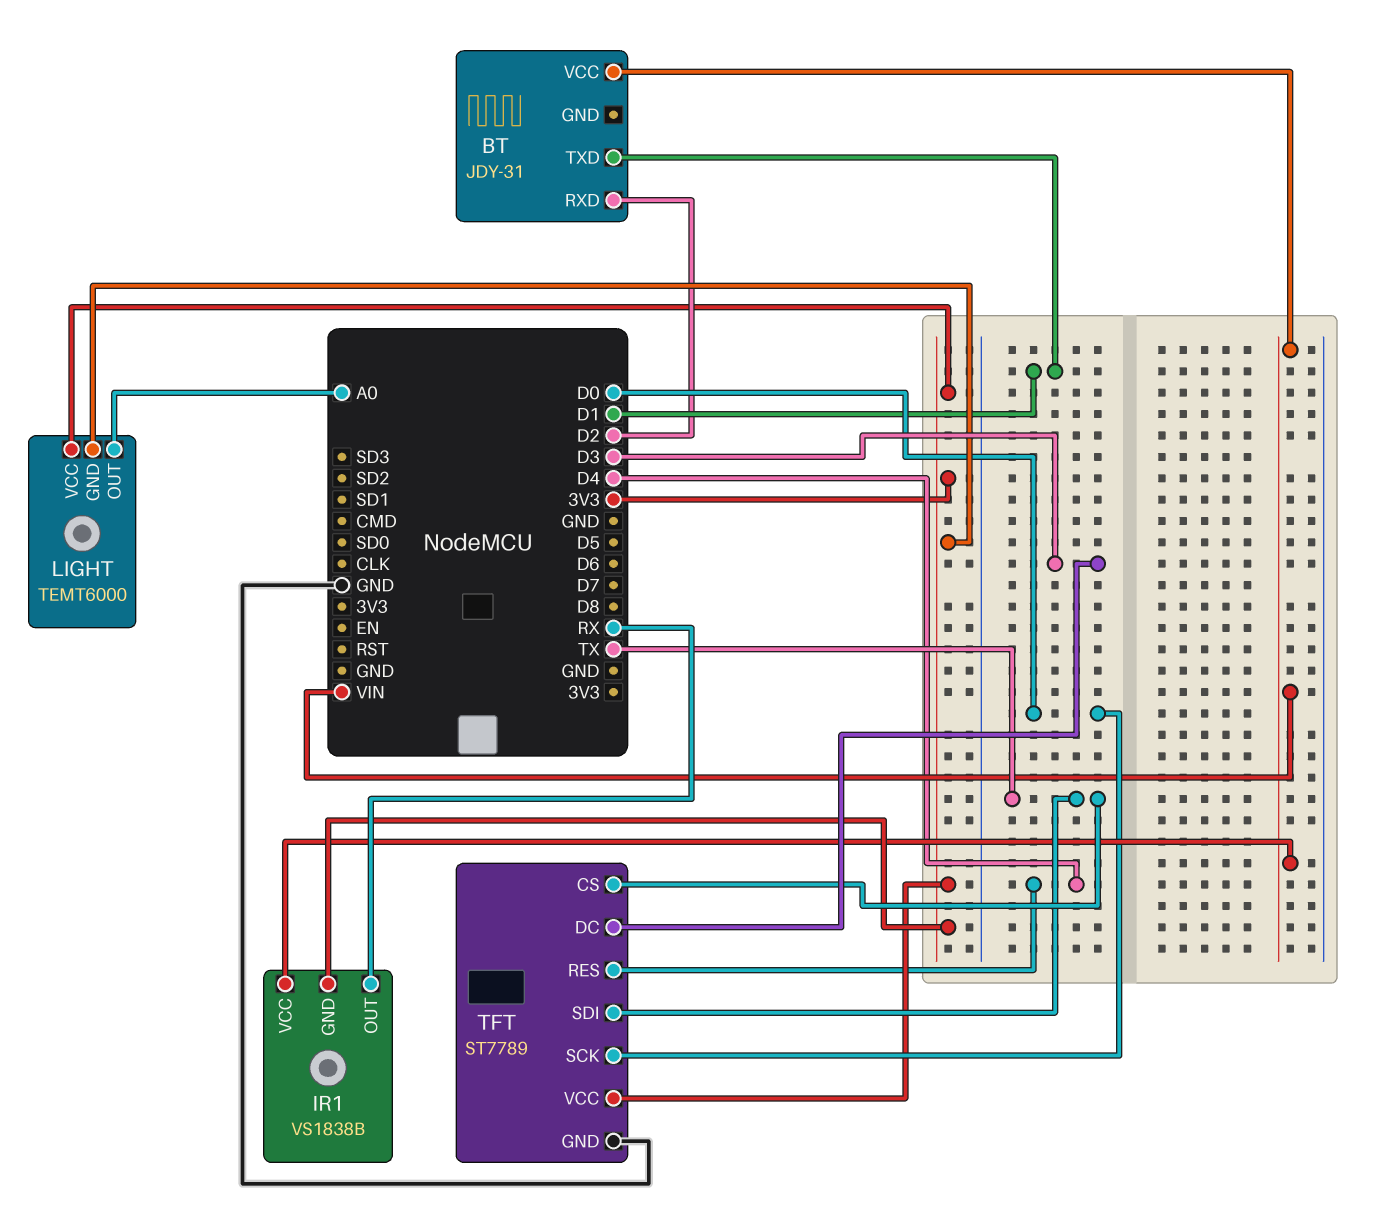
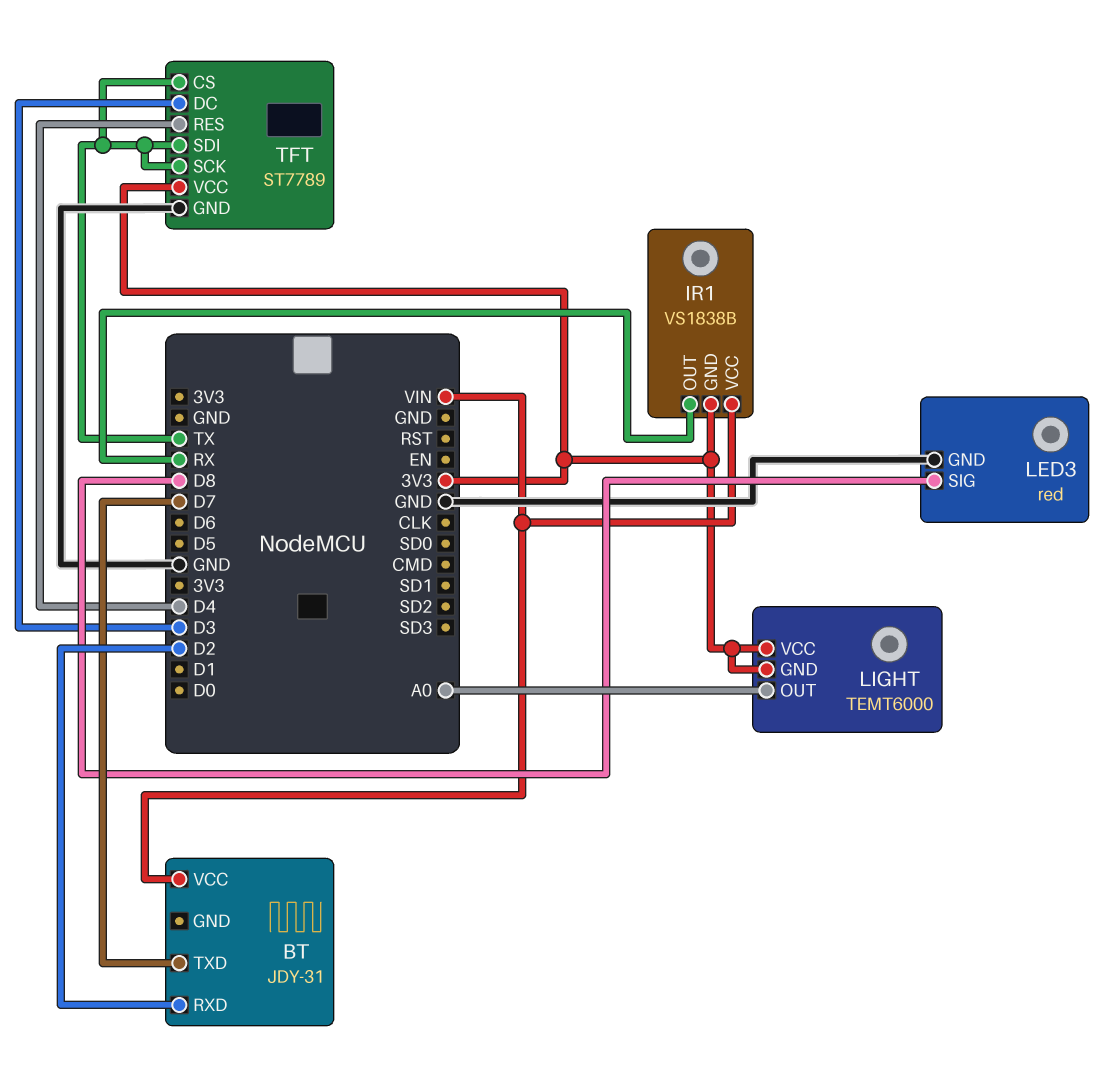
BT pin TXD: D1 -> D7
LED3: none -> red
LED3 pin GND: none -> GND
LED3 pin SIG: none -> D8
TFT pin SCK: D0 -> TX

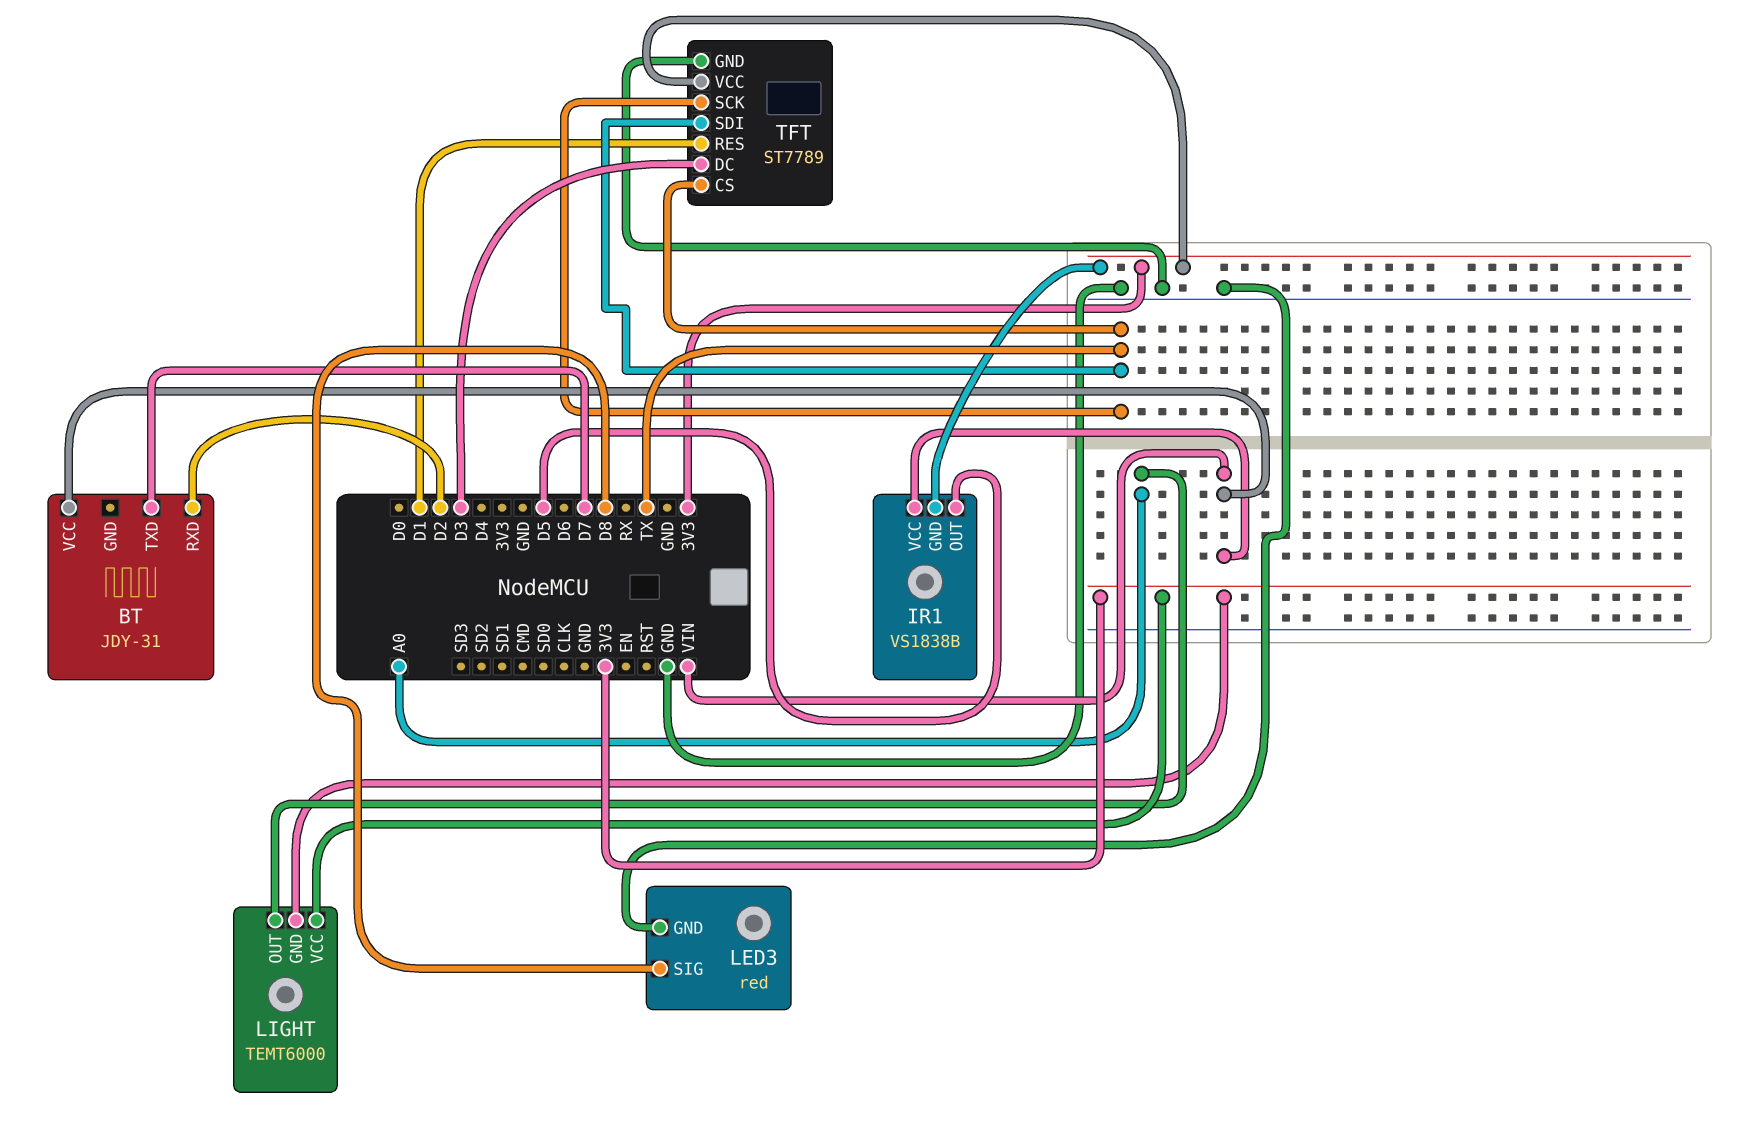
IR1 pin OUT: RX -> D5
TFT pin RES: D4 -> D1

